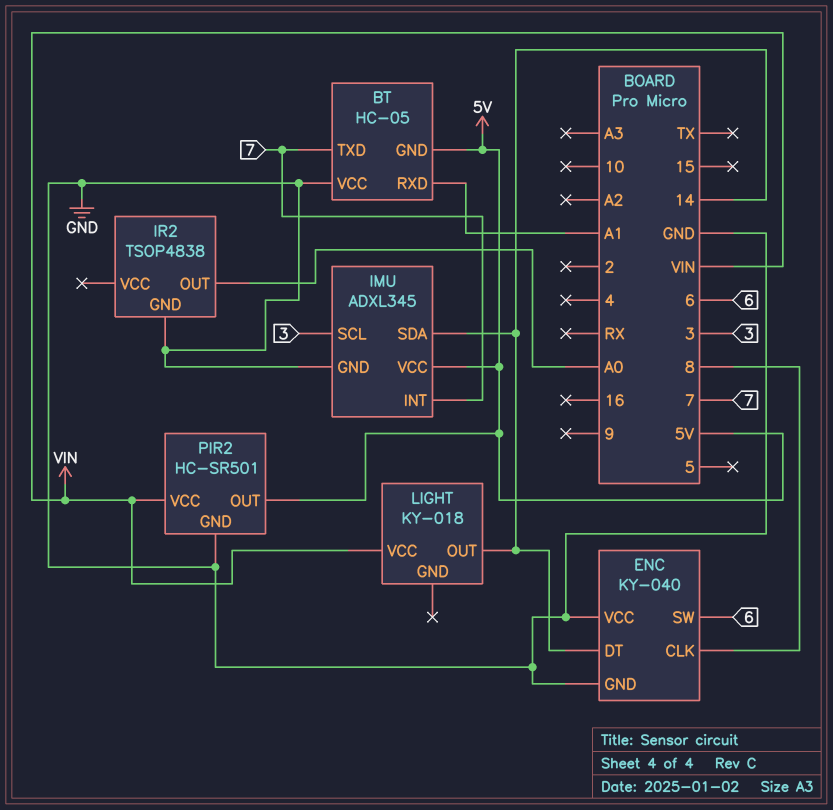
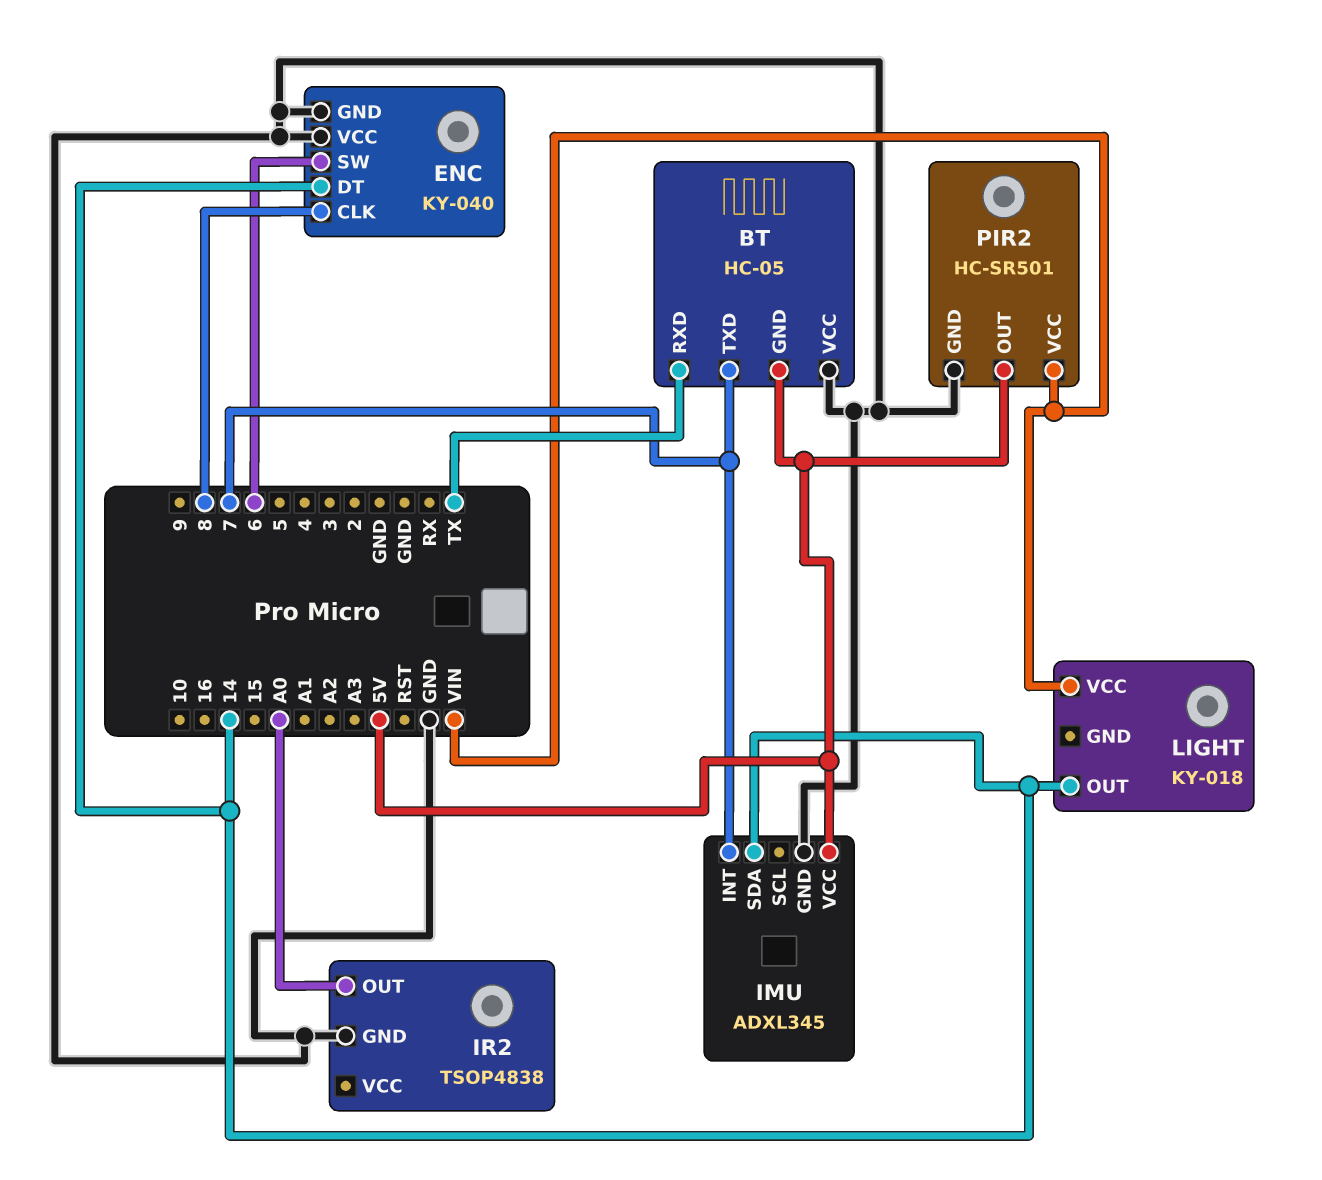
BT pin RXD: A1 -> TX
IMU pin SCL: 3 -> none

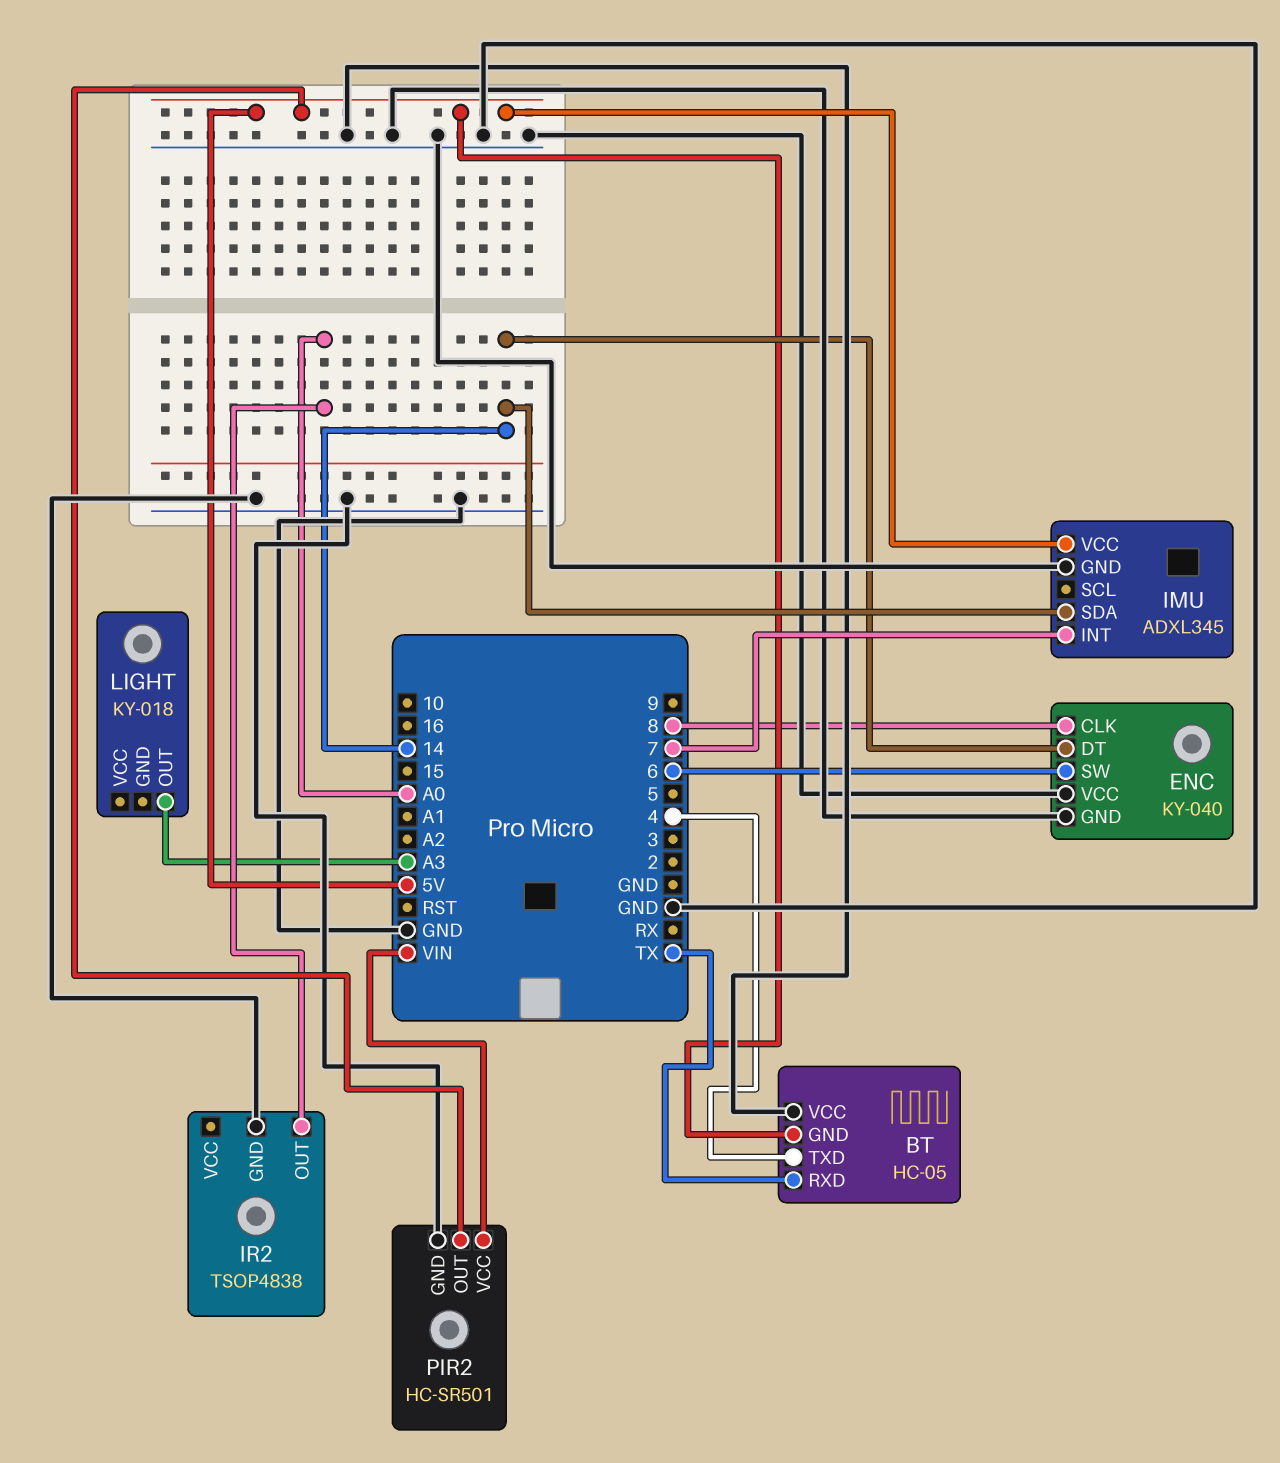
BT pin TXD: 7 -> 4
LIGHT pin OUT: 14 -> A3
LIGHT pin VCC: VIN -> none

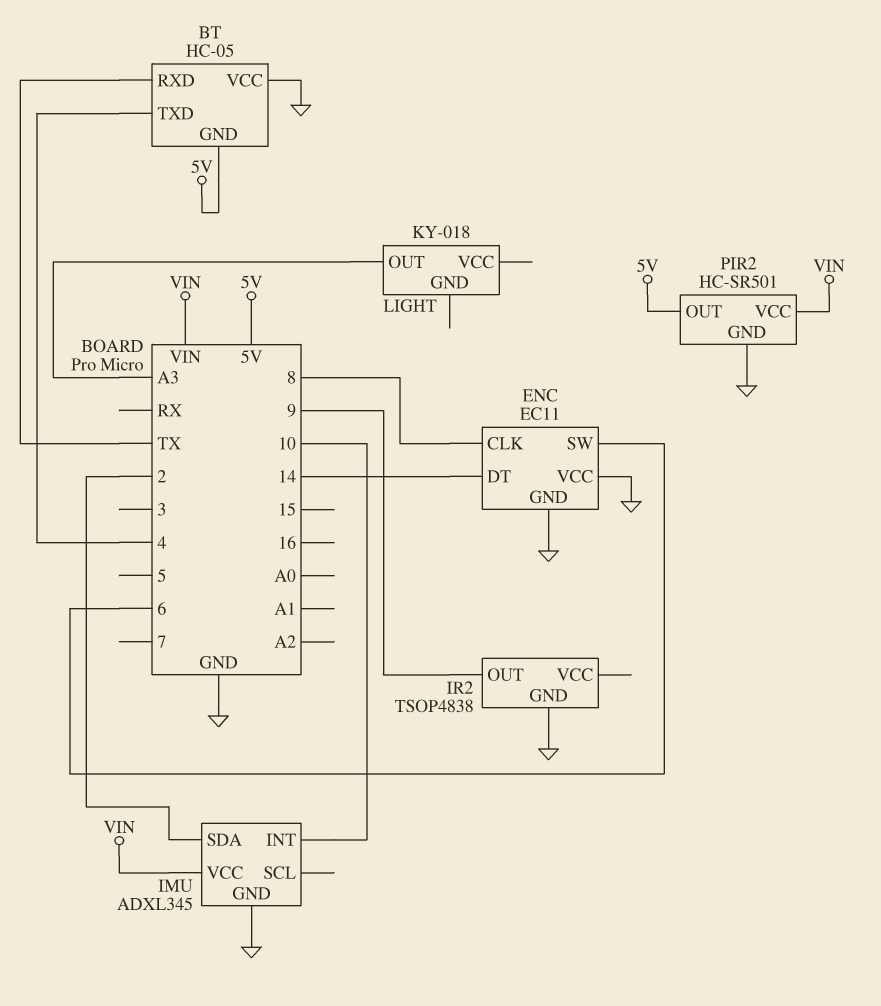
ENC: KY-040 -> EC11
IMU pin INT: 7 -> 10
IMU pin SDA: 14 -> 2
IMU pin VCC: 5V -> VIN
IR2 pin OUT: A0 -> 9

